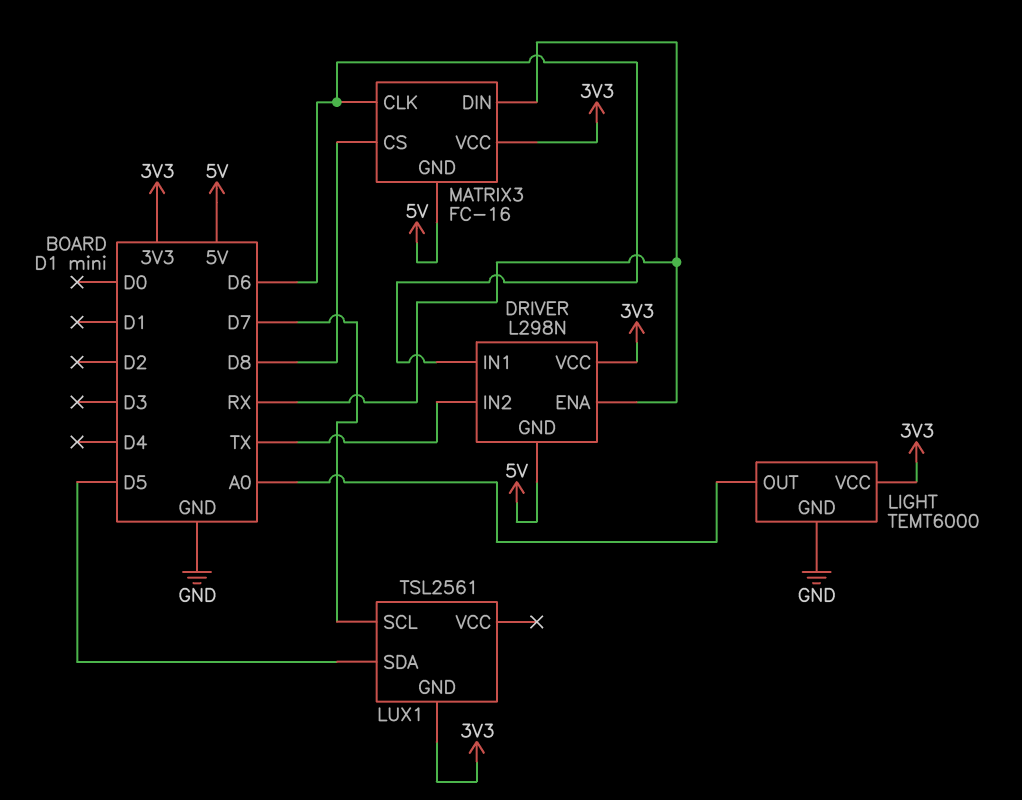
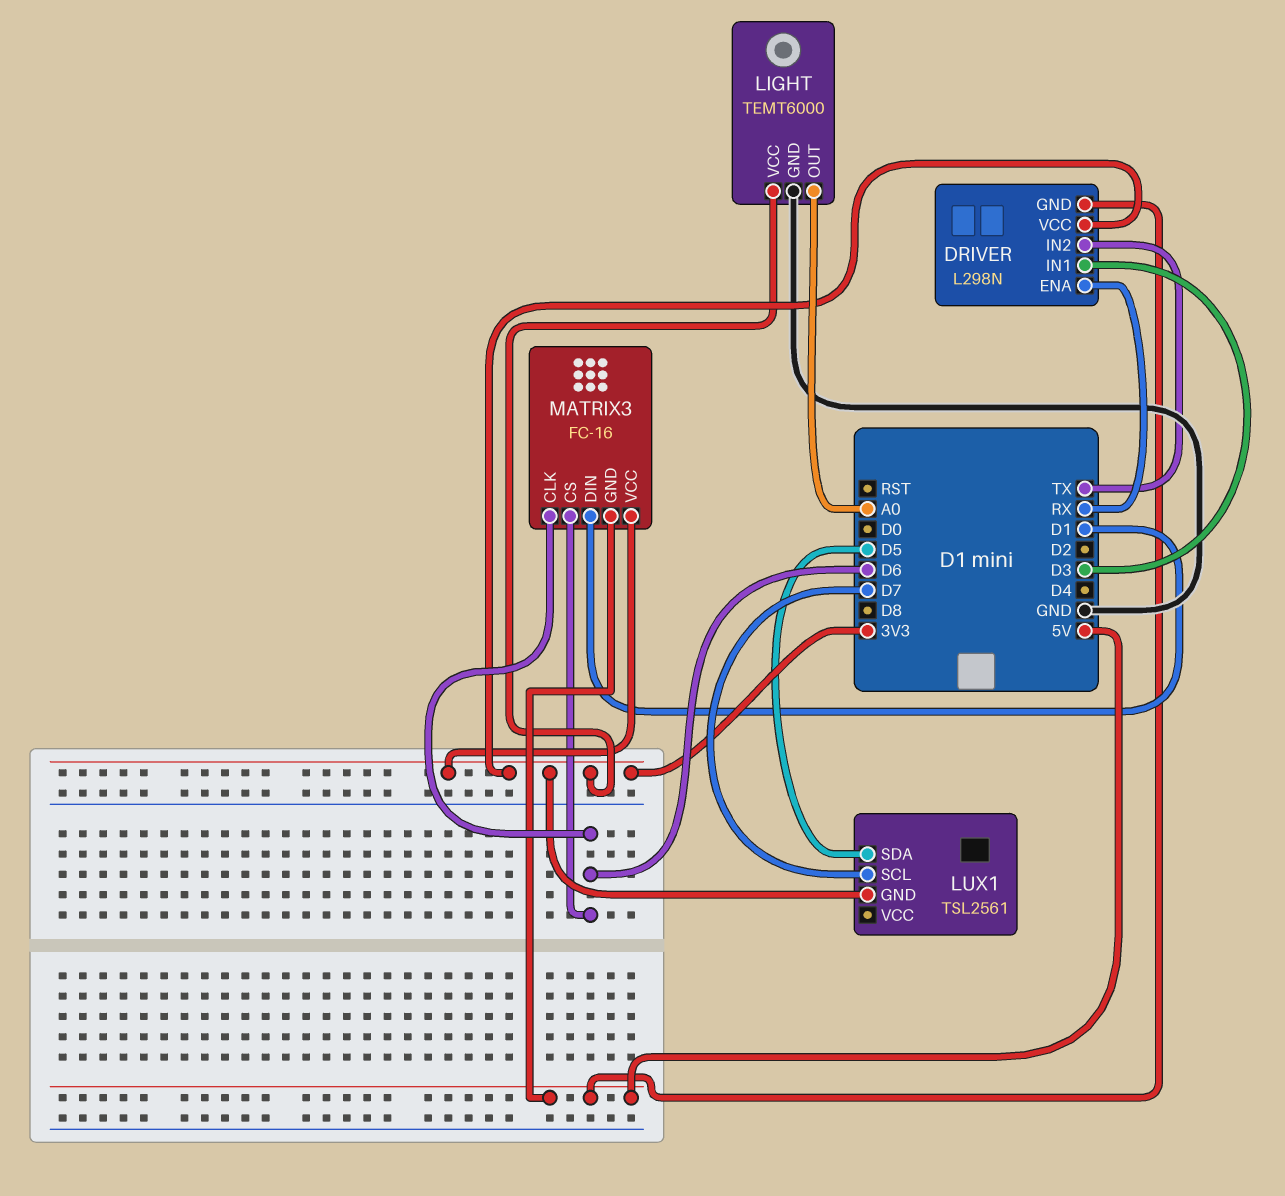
DRIVER pin IN1: D6 -> D3
MATRIX3 pin CS: D8 -> D6
MATRIX3 pin DIN: RX -> D1

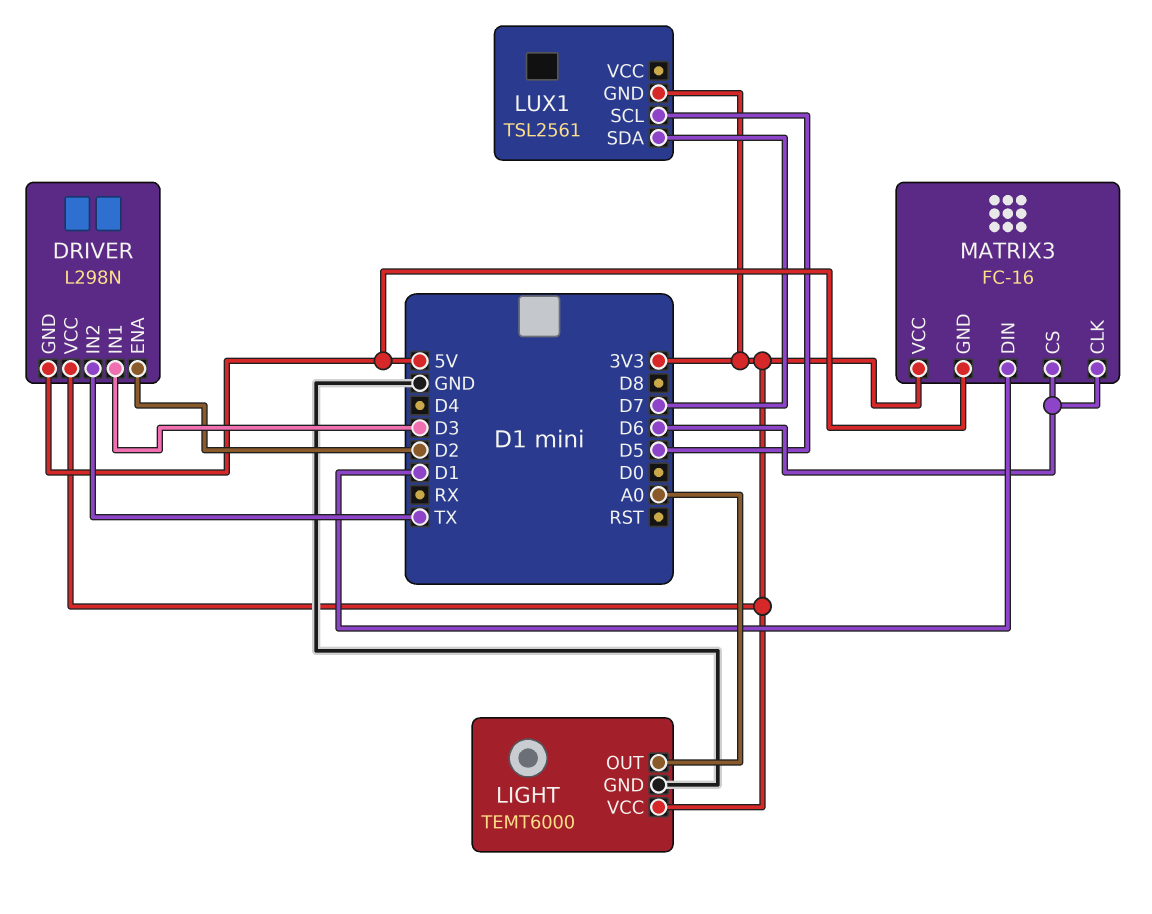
DRIVER pin ENA: RX -> D2
LUX1 pin SCL: D7 -> D5
LUX1 pin SDA: D5 -> D7

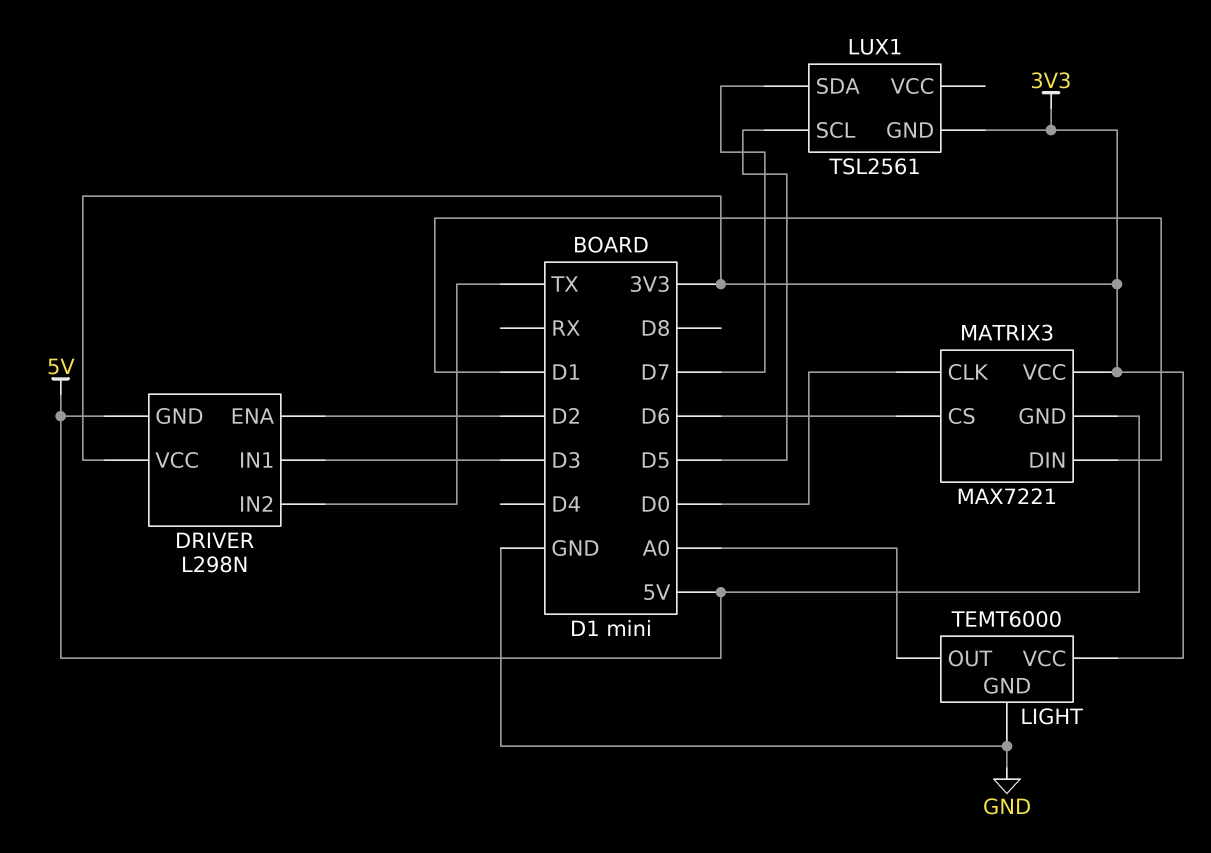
MATRIX3: FC-16 -> MAX7221
MATRIX3 pin CLK: D6 -> D0

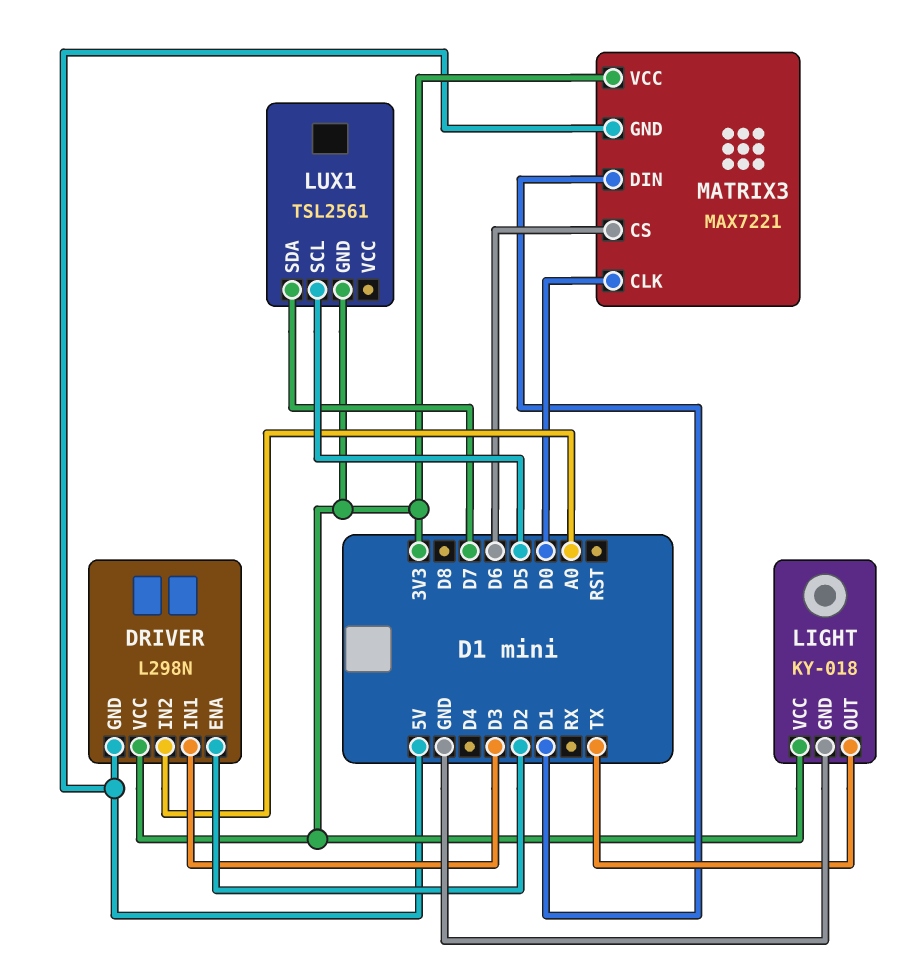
DRIVER pin IN2: TX -> A0
LIGHT: TEMT6000 -> KY-018
LIGHT pin OUT: A0 -> TX

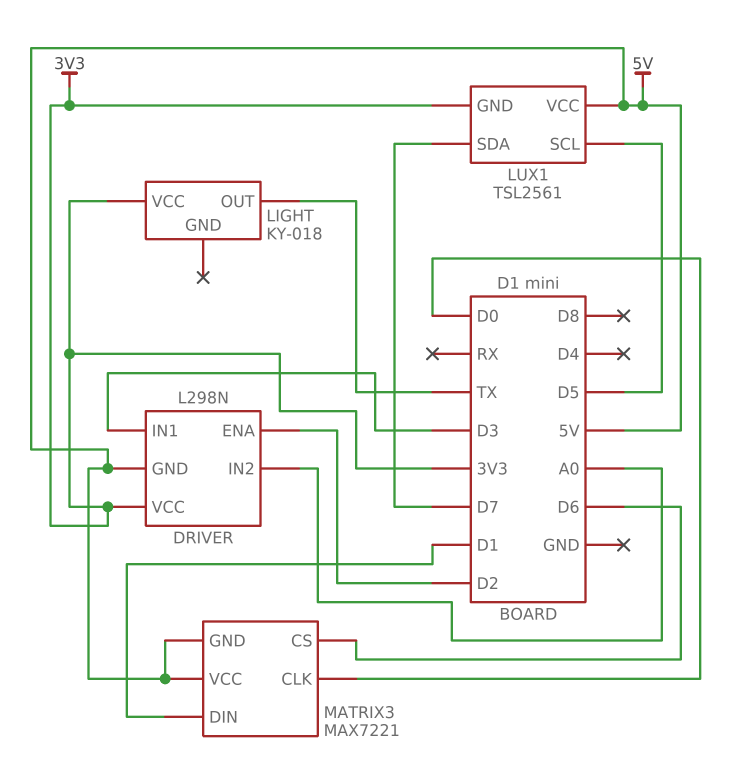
LIGHT pin GND: GND -> none
LUX1 pin VCC: none -> 5V
MATRIX3 pin VCC: 3V3 -> 5V

